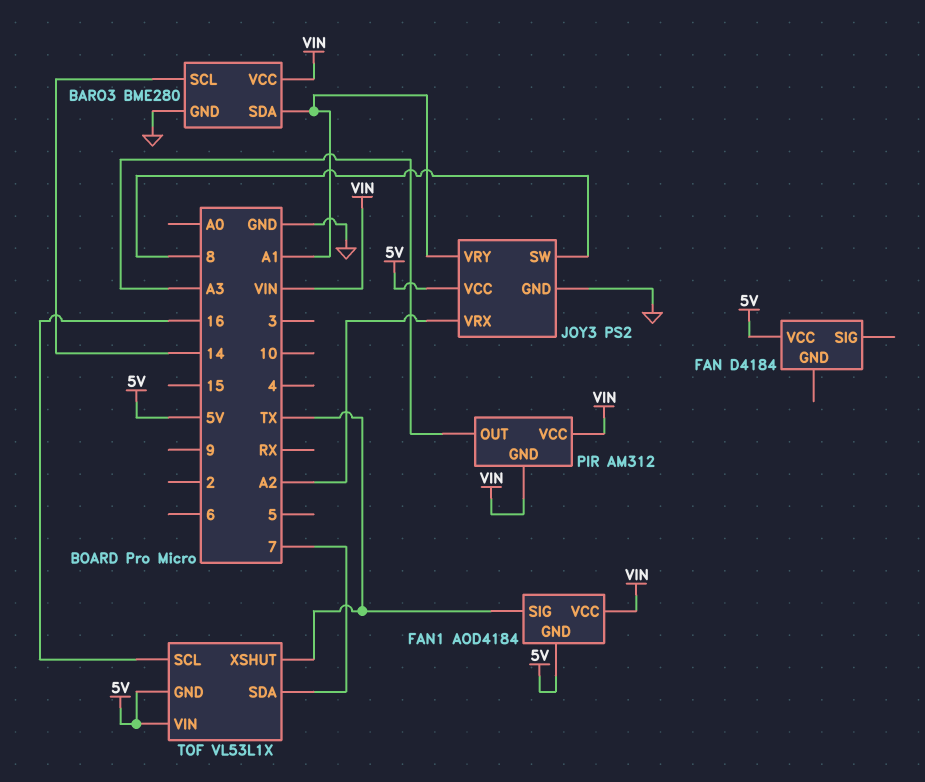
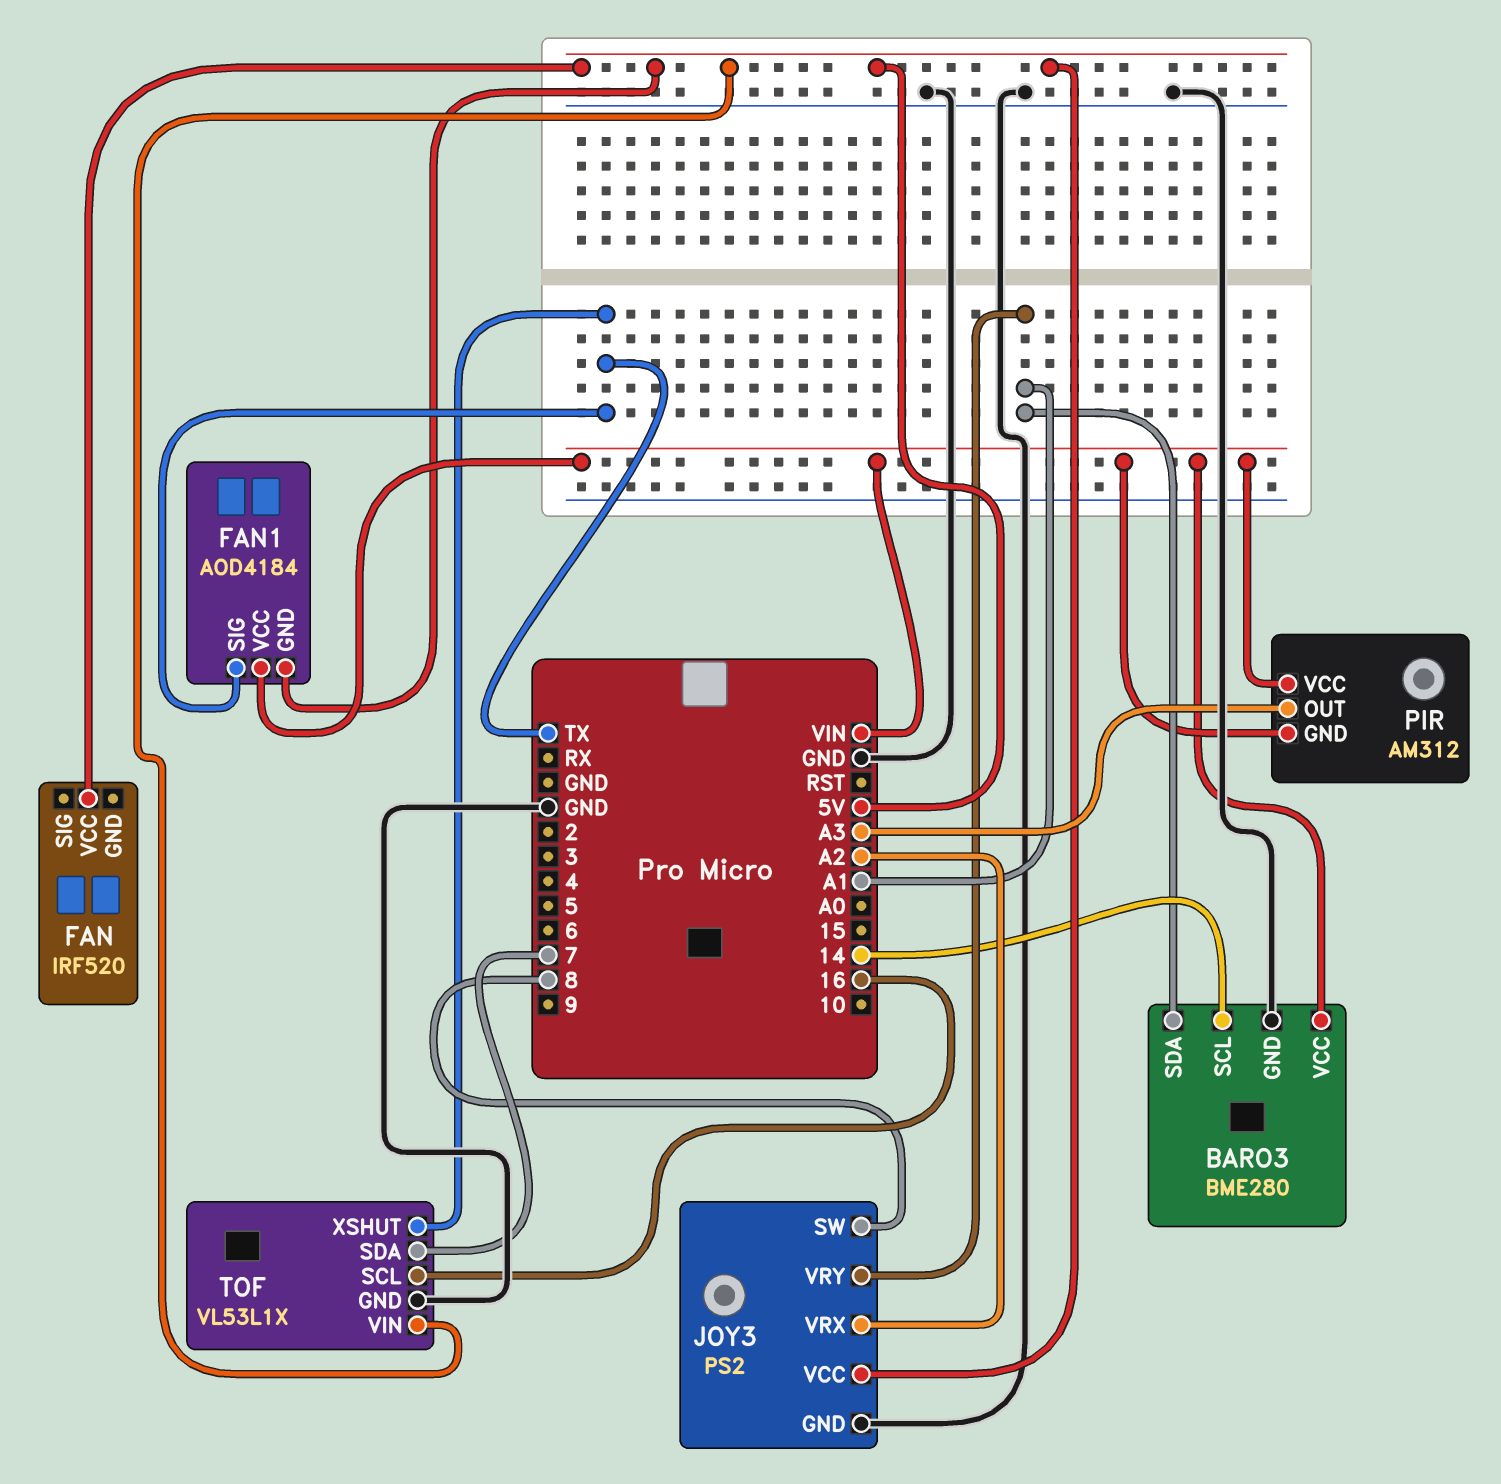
FAN: D4184 -> IRF520
TOF pin GND: 5V -> GND

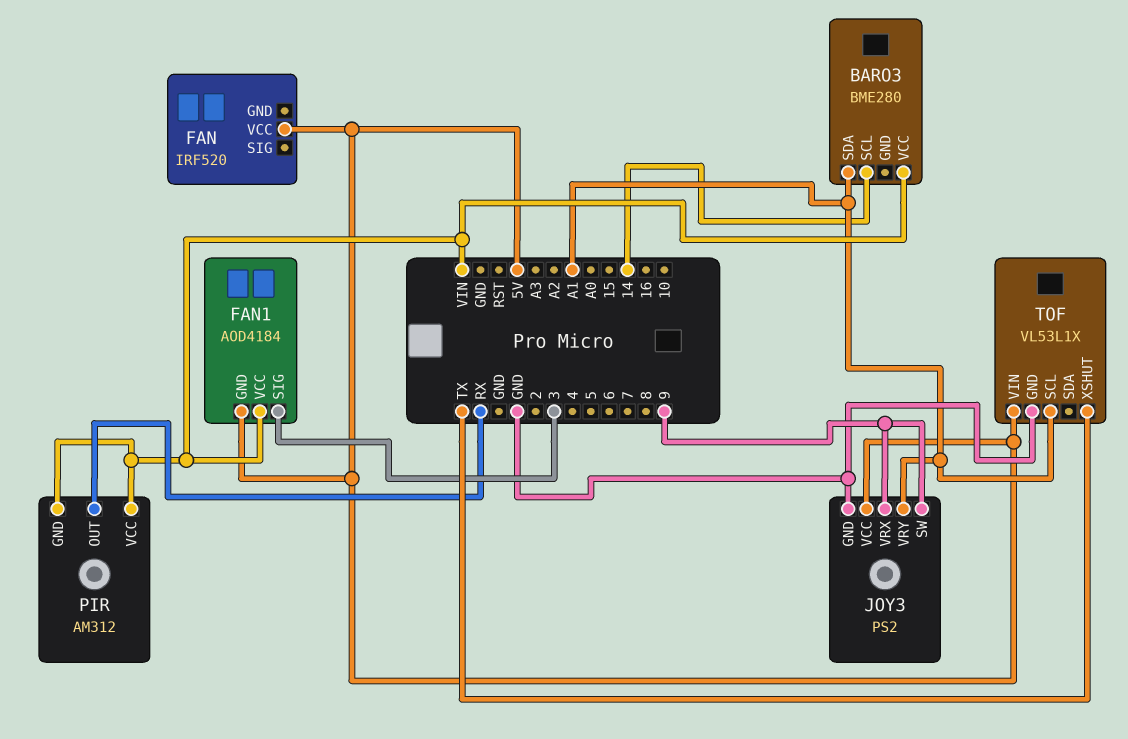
BARO3 pin GND: GND -> none
FAN1 pin SIG: TX -> 3
JOY3 pin SW: 8 -> 9
JOY3 pin VRX: A2 -> 9
PIR pin OUT: A3 -> RX
TOF pin SCL: 16 -> A1
TOF pin SDA: 7 -> none

